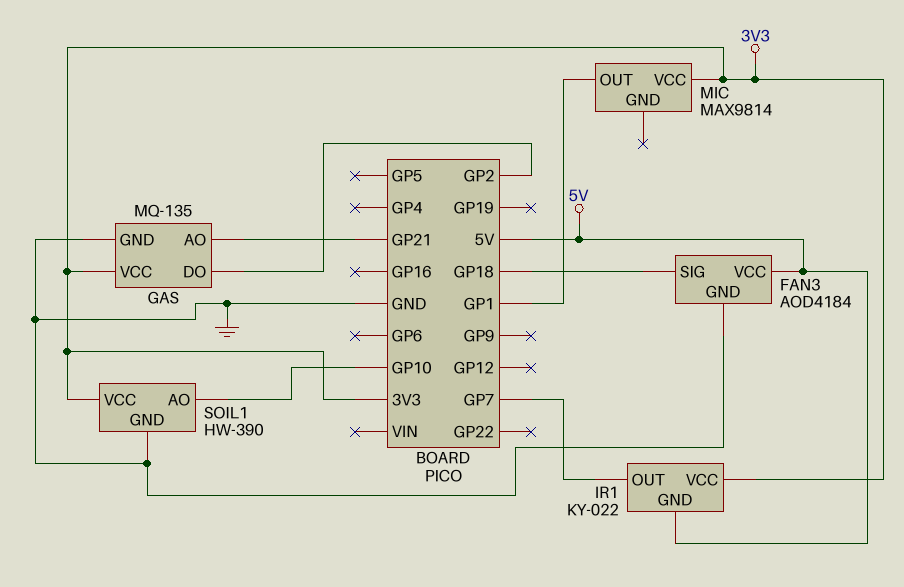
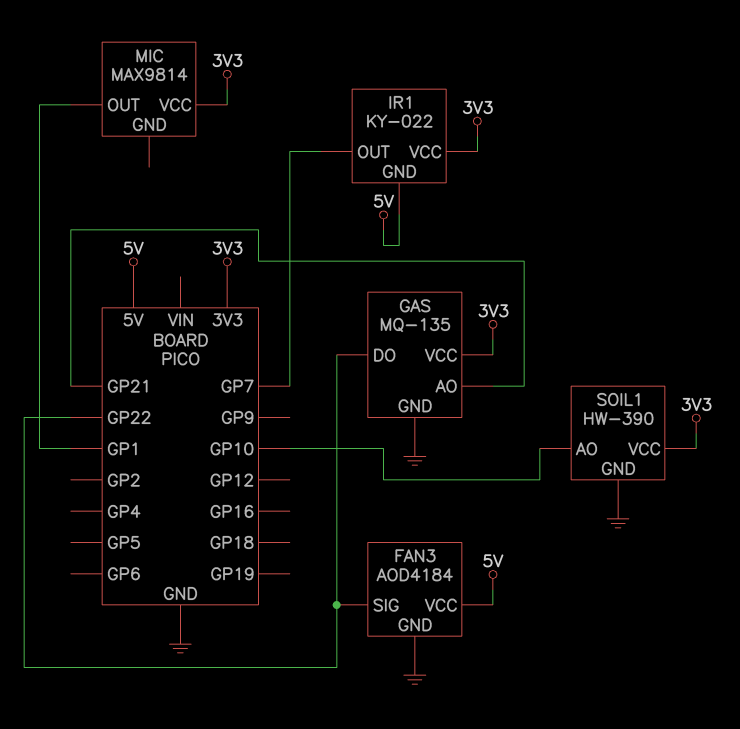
FAN3 pin SIG: GP18 -> GP22
GAS pin DO: GP2 -> GP22

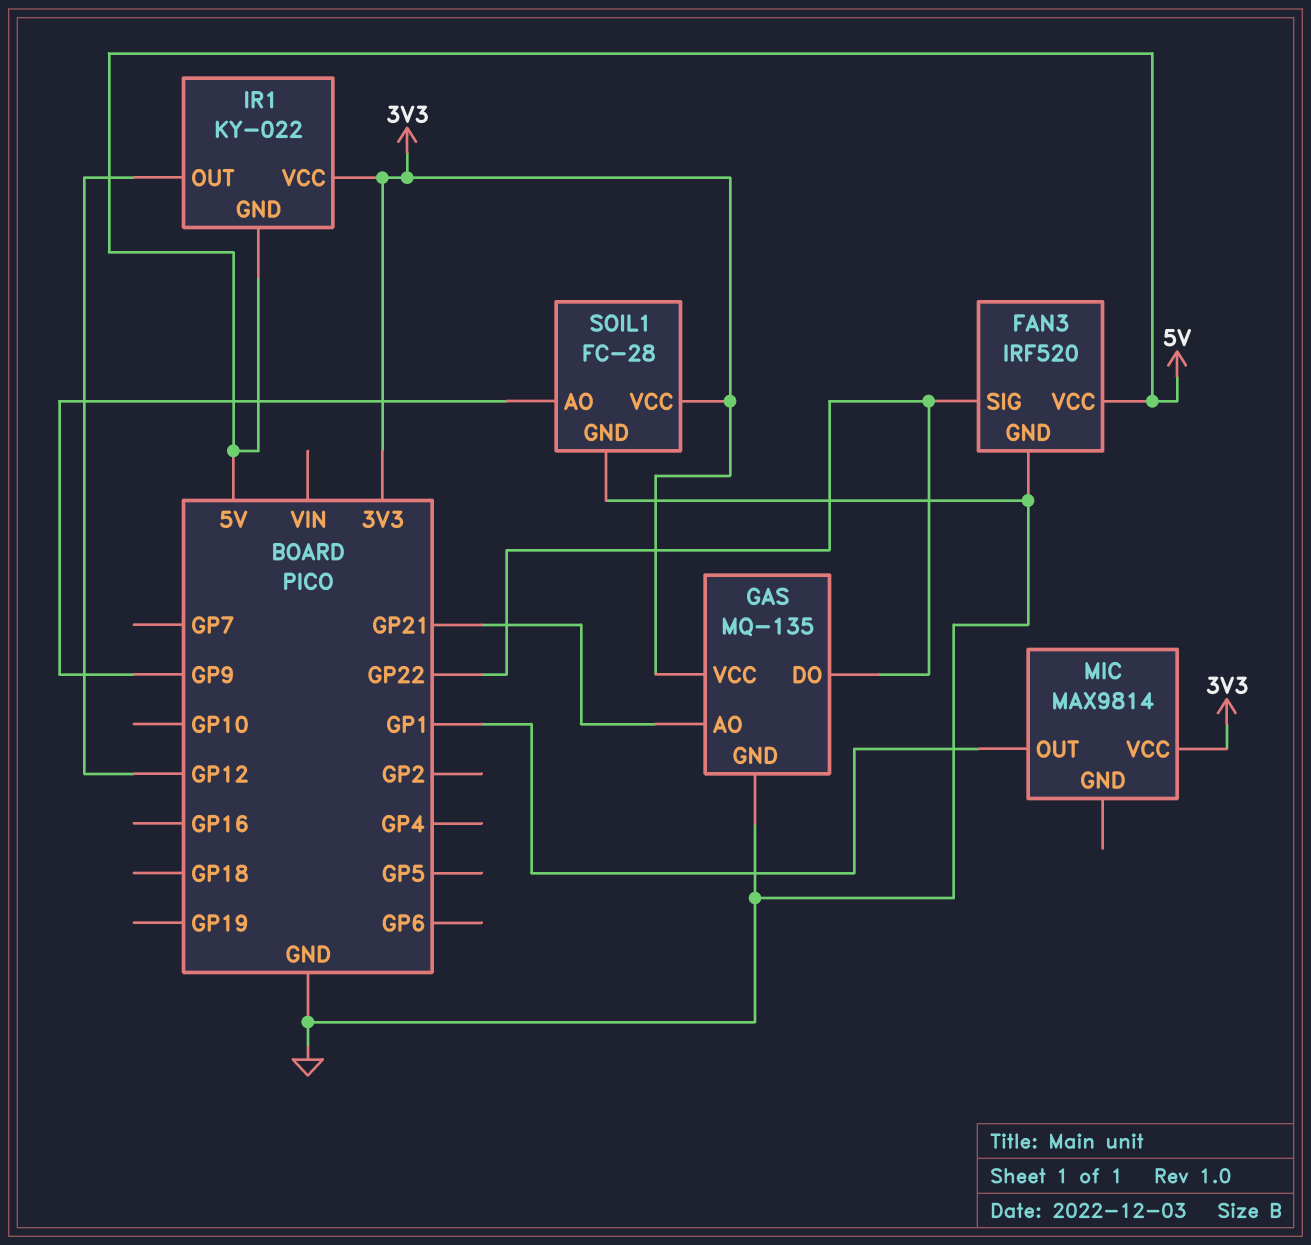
FAN3: AOD4184 -> IRF520
IR1 pin OUT: GP7 -> GP12
SOIL1: HW-390 -> FC-28
SOIL1 pin AO: GP10 -> GP9

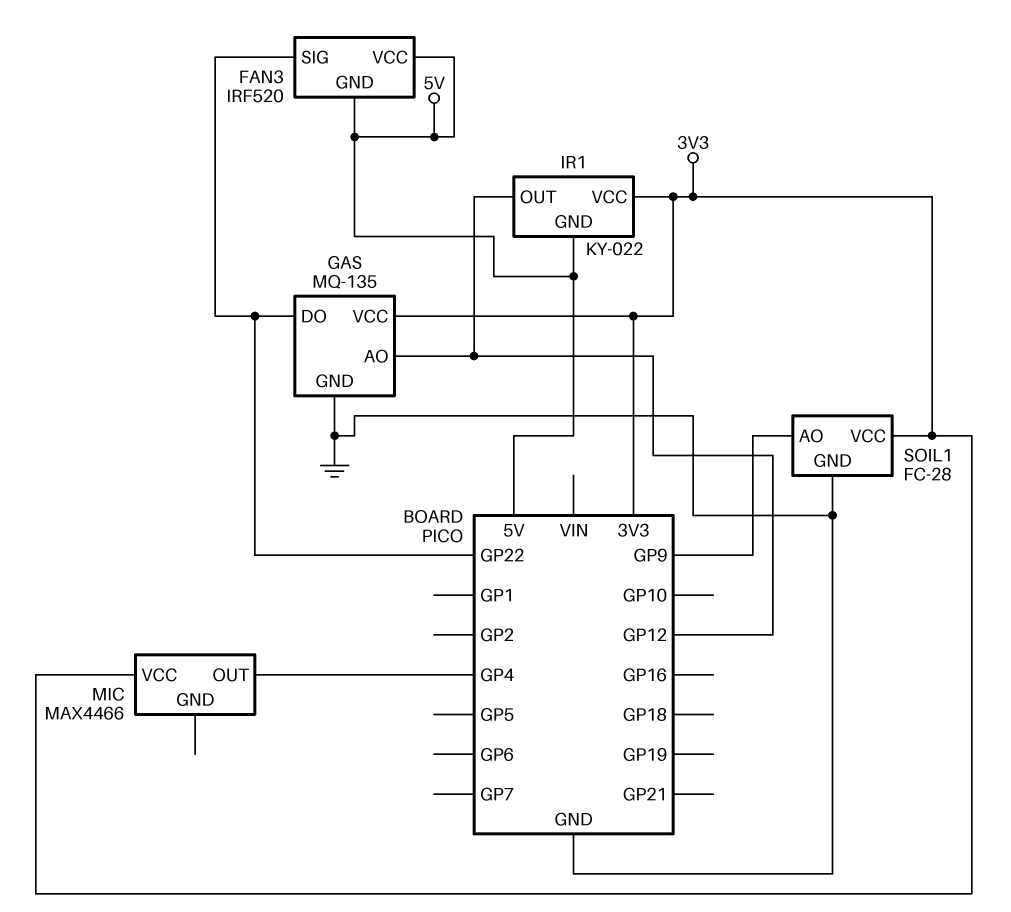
FAN3 pin GND: GND -> 5V
GAS pin AO: GP21 -> GP12
MIC: MAX9814 -> MAX4466
MIC pin OUT: GP1 -> GP4

